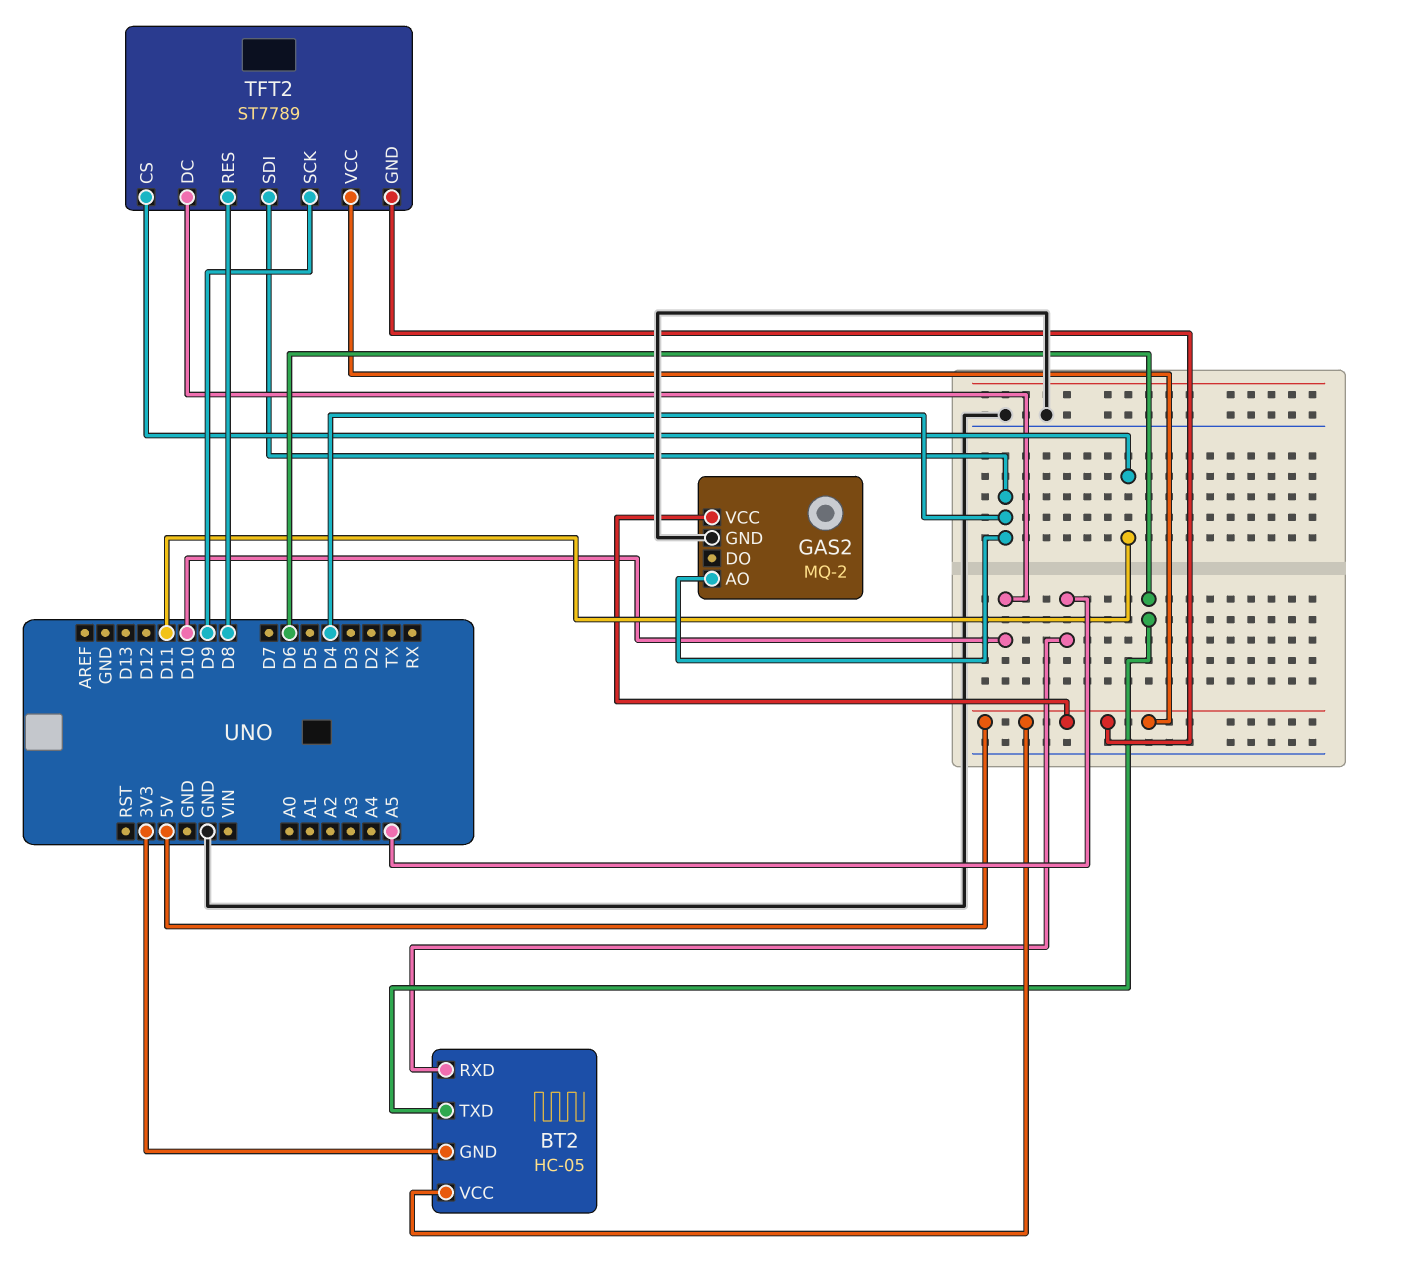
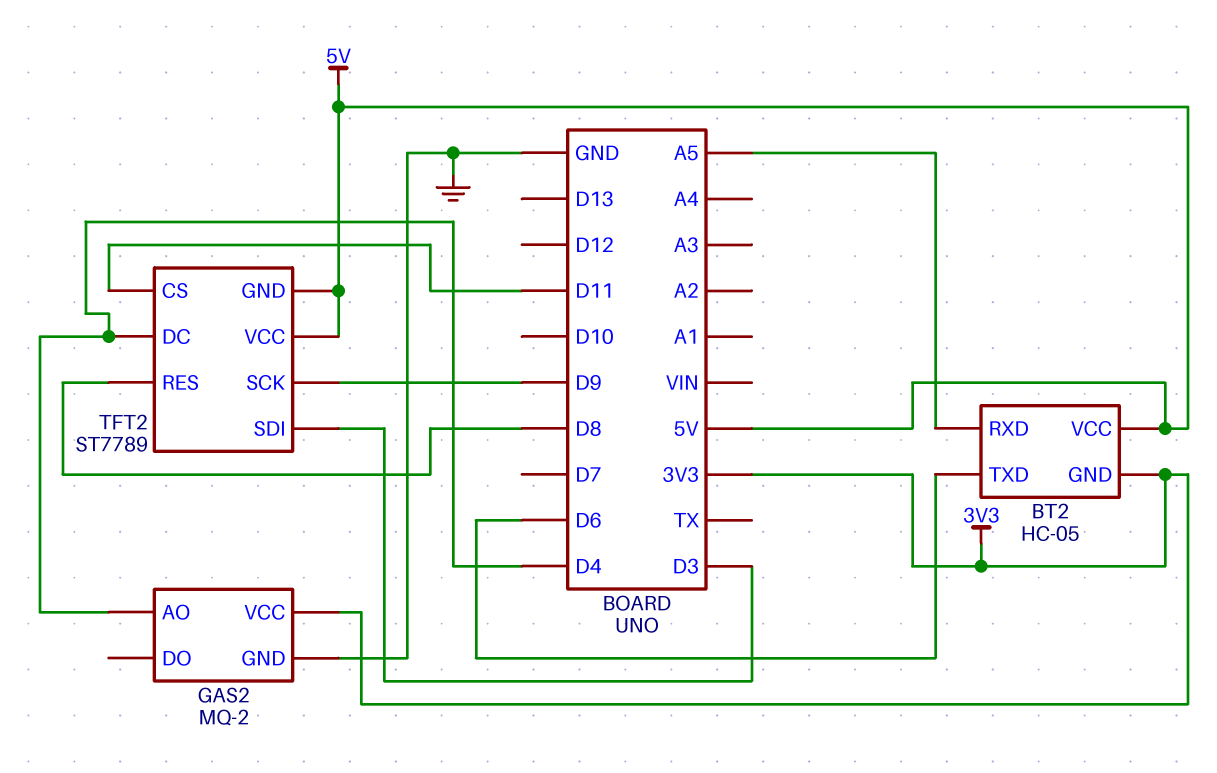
GAS2 pin VCC: 5V -> 3V3
TFT2 pin DC: D10 -> D4
TFT2 pin SDI: D4 -> D3

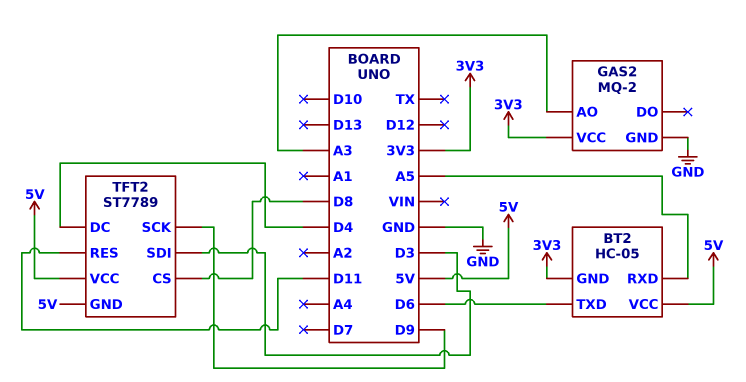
GAS2 pin AO: D4 -> A3
TFT2 pin CS: D11 -> D8
TFT2 pin RES: D8 -> D11

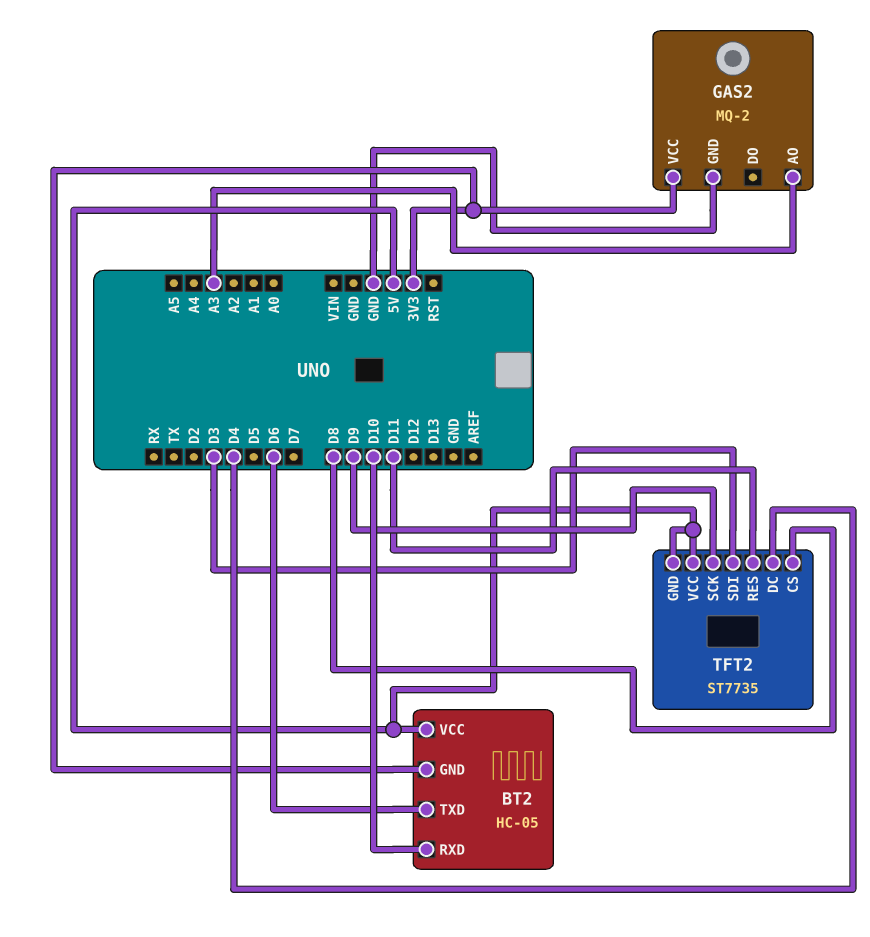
BT2 pin RXD: A5 -> D10
TFT2: ST7789 -> ST7735

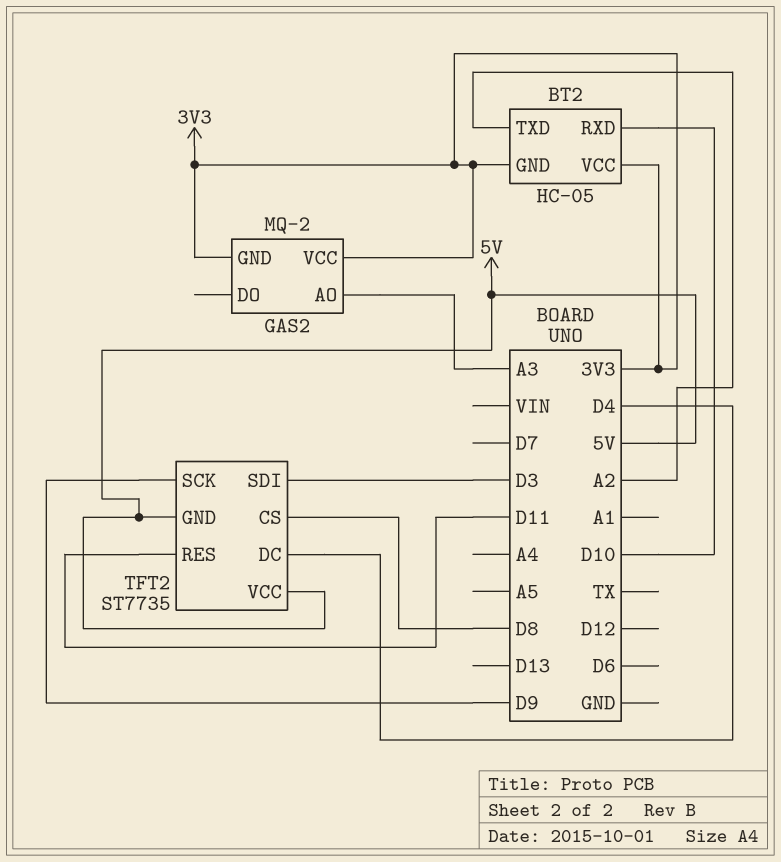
BT2 pin TXD: D6 -> A2
BT2 pin VCC: 5V -> 3V3
GAS2 pin GND: GND -> 3V3

